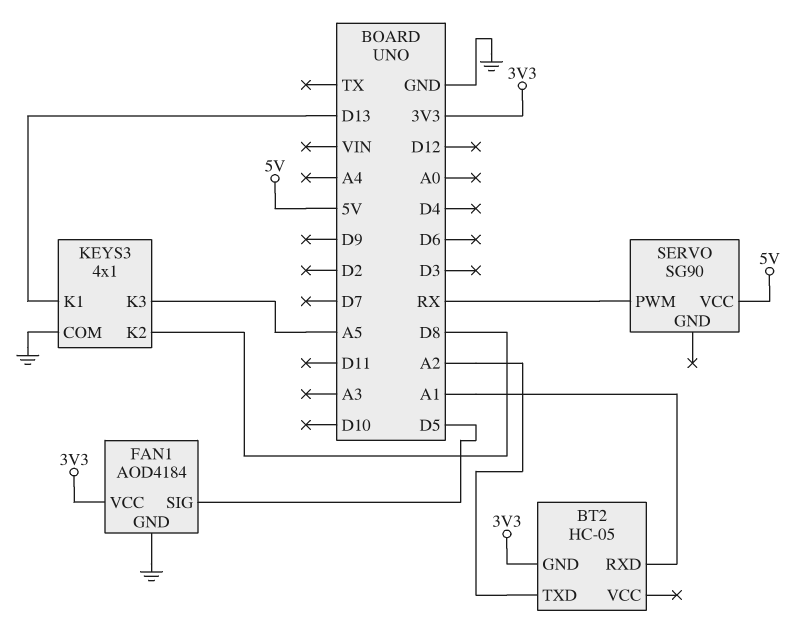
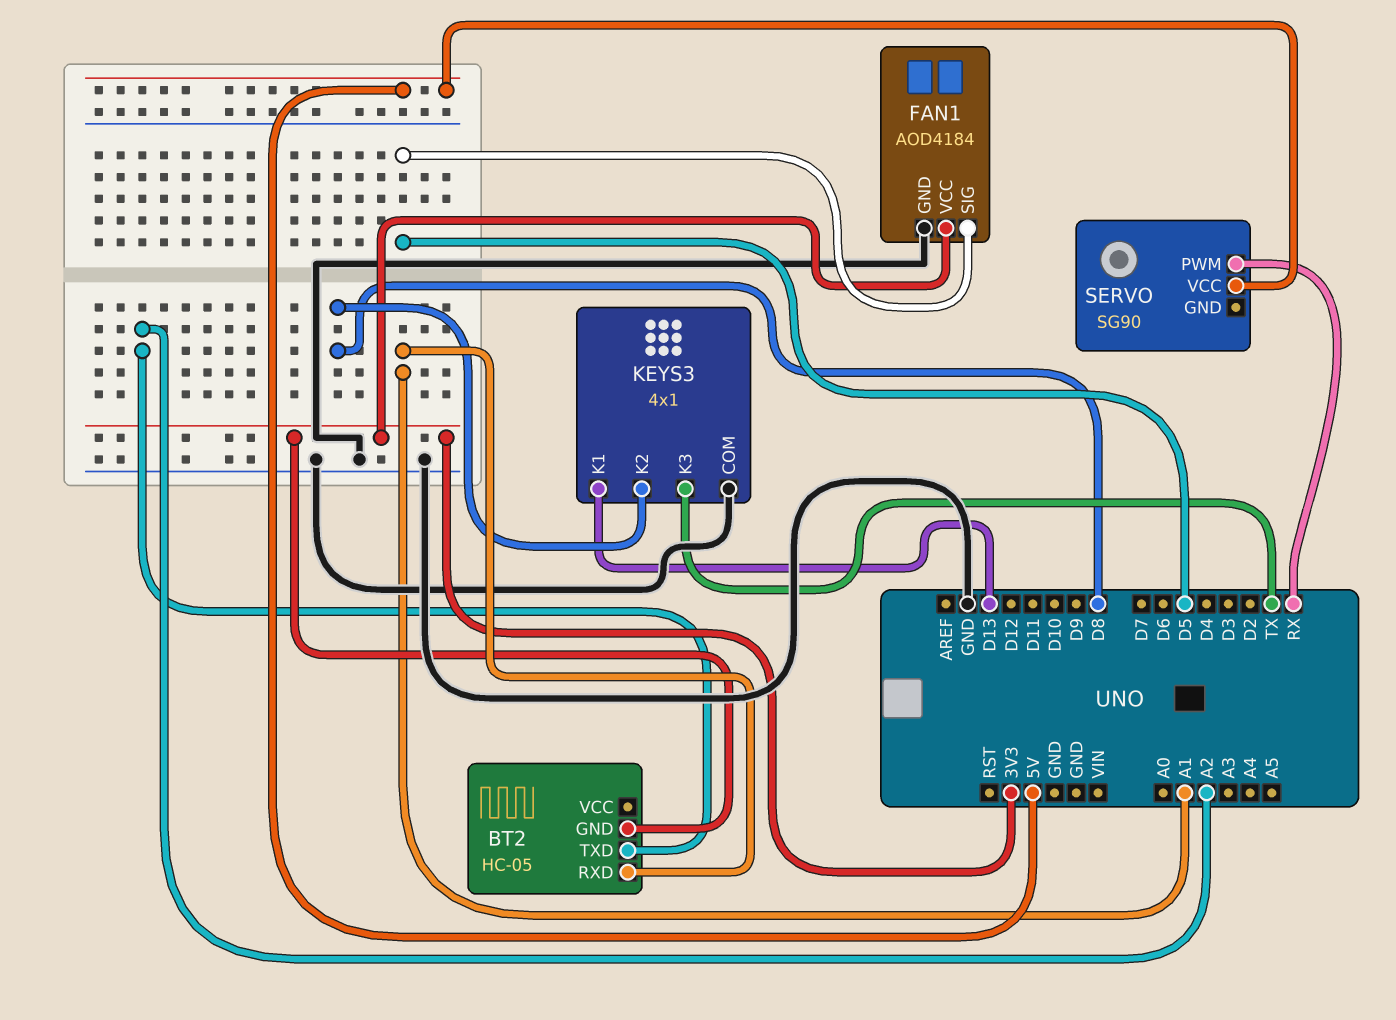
KEYS3 pin K3: A5 -> TX

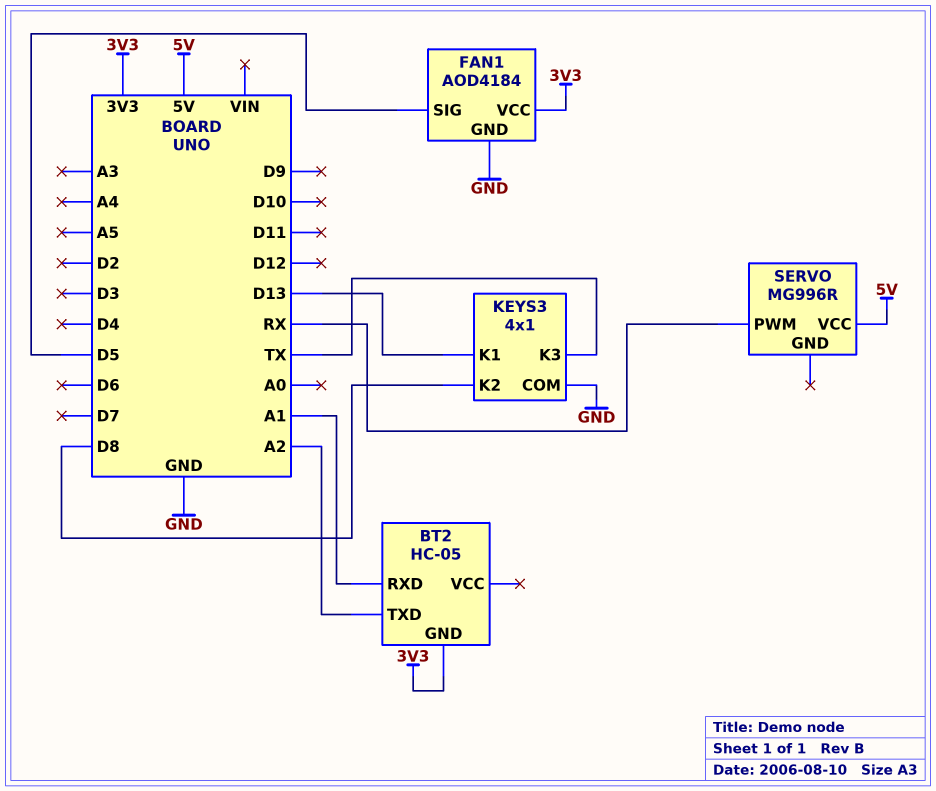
SERVO: SG90 -> MG996R

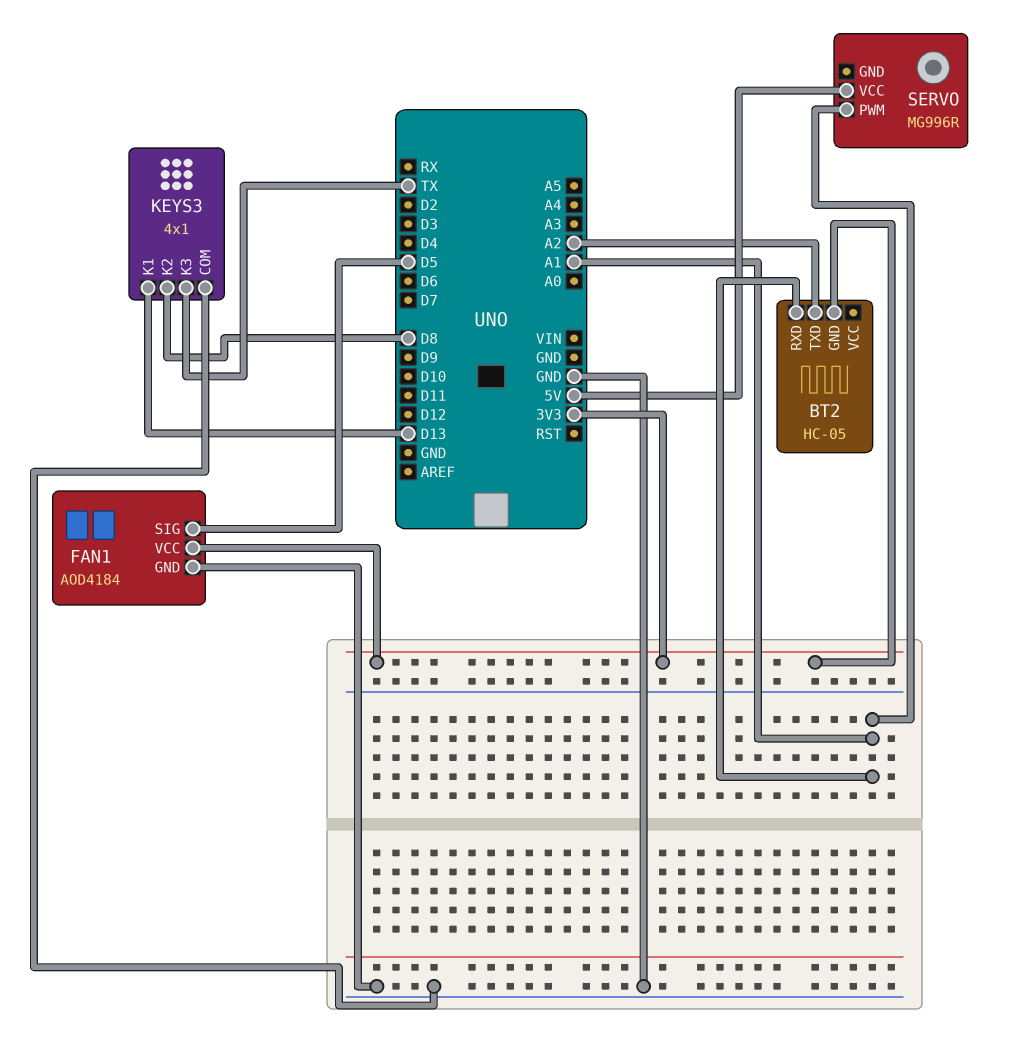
SERVO pin PWM: RX -> A1

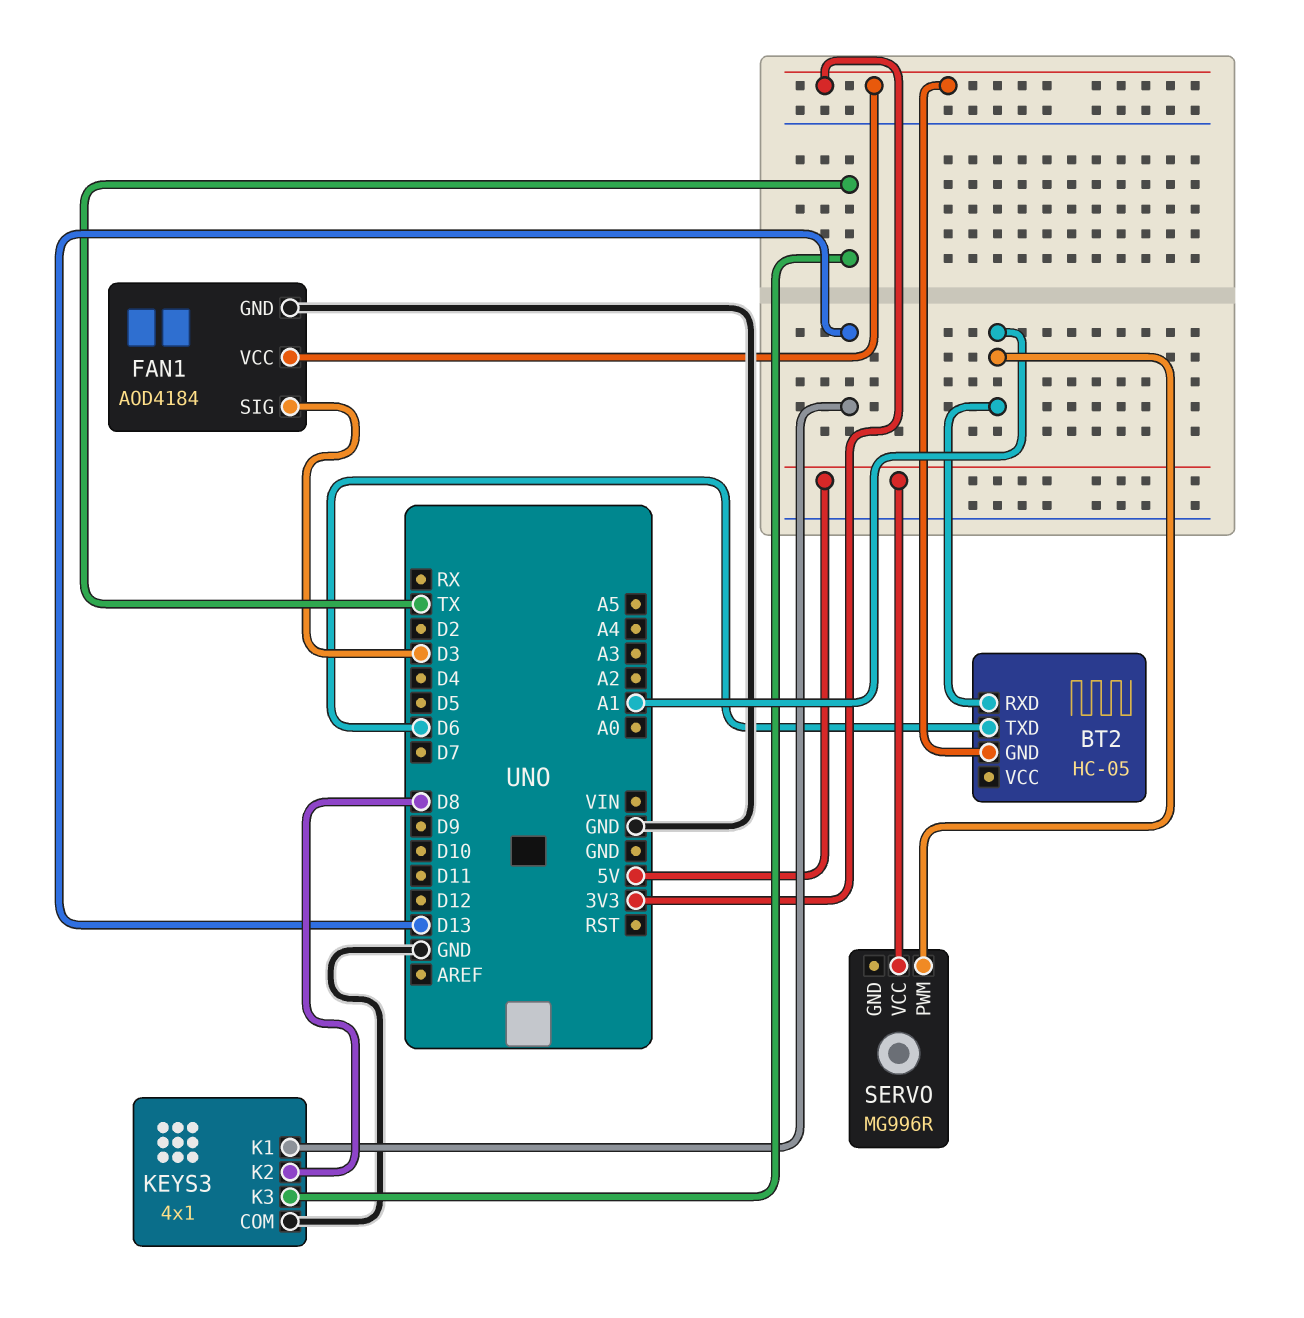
BT2 pin TXD: A2 -> D6
FAN1 pin SIG: D5 -> D3

